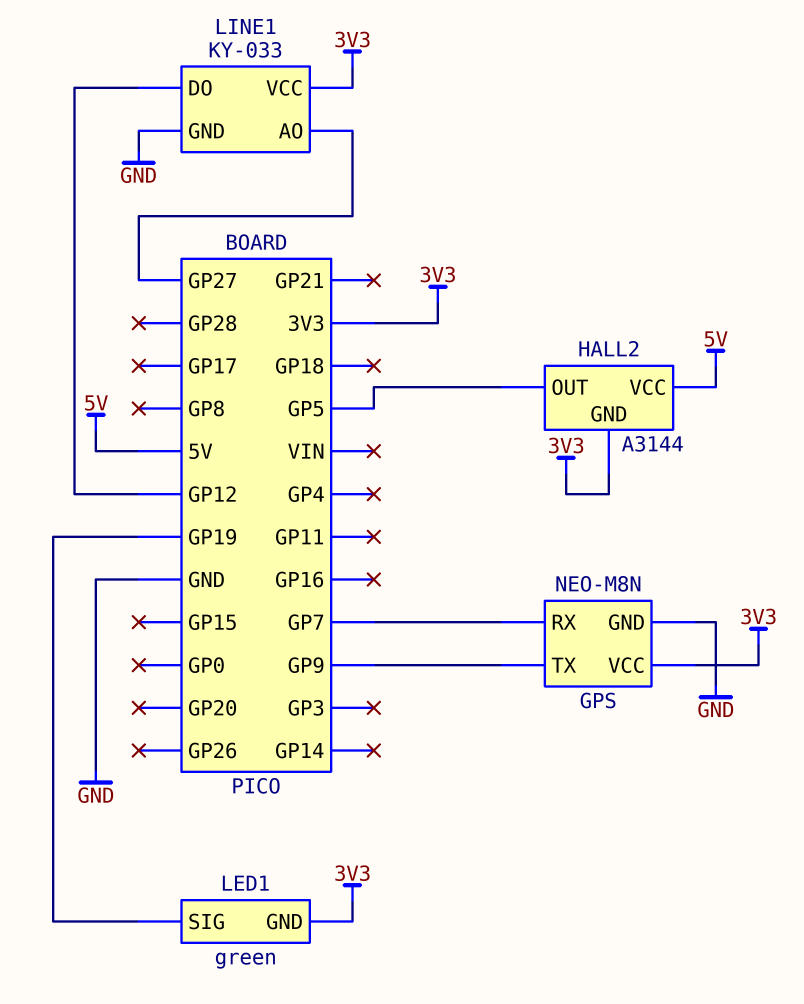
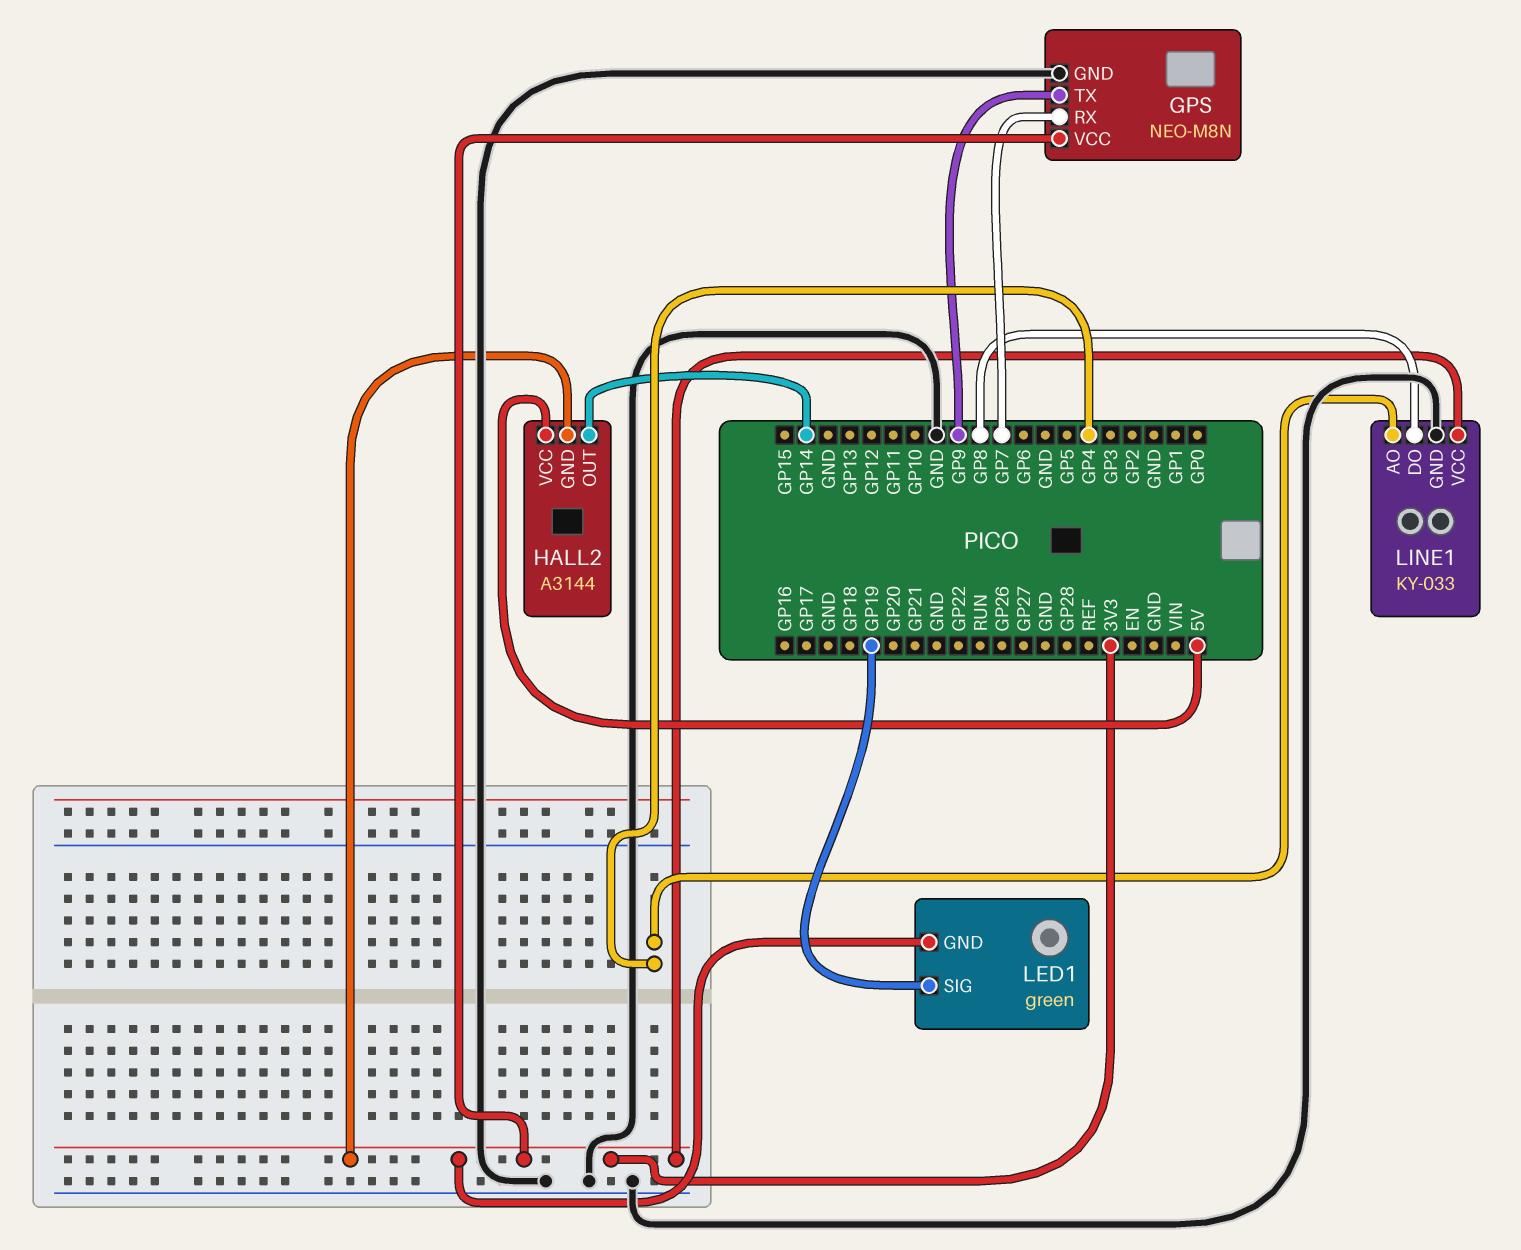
HALL2 pin OUT: GP5 -> GP14
LINE1 pin AO: GP27 -> GP4
LINE1 pin DO: GP12 -> GP8

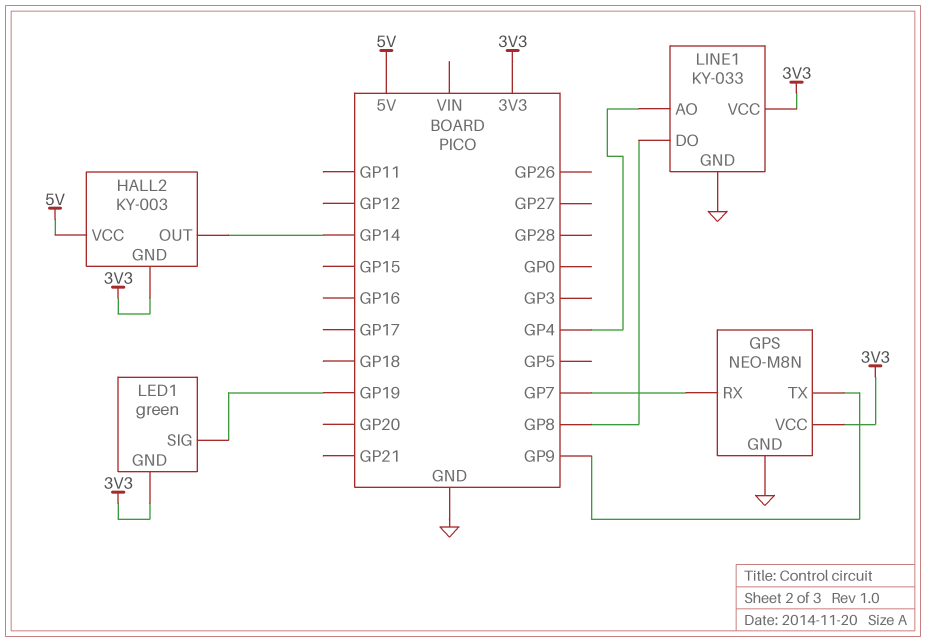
HALL2: A3144 -> KY-003

